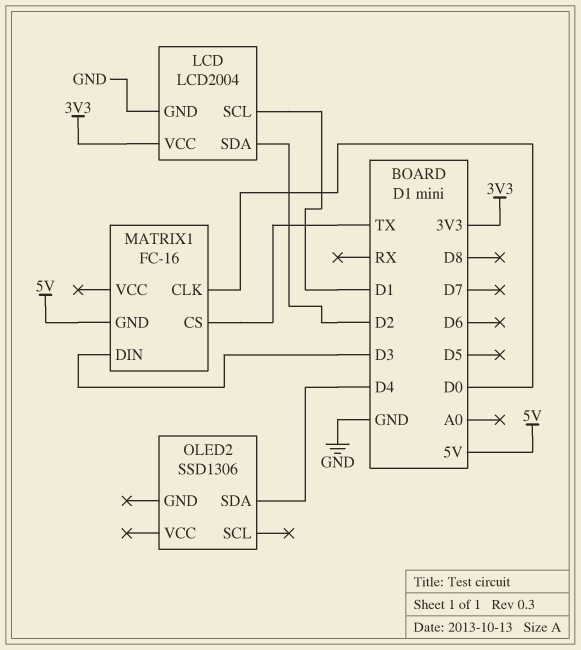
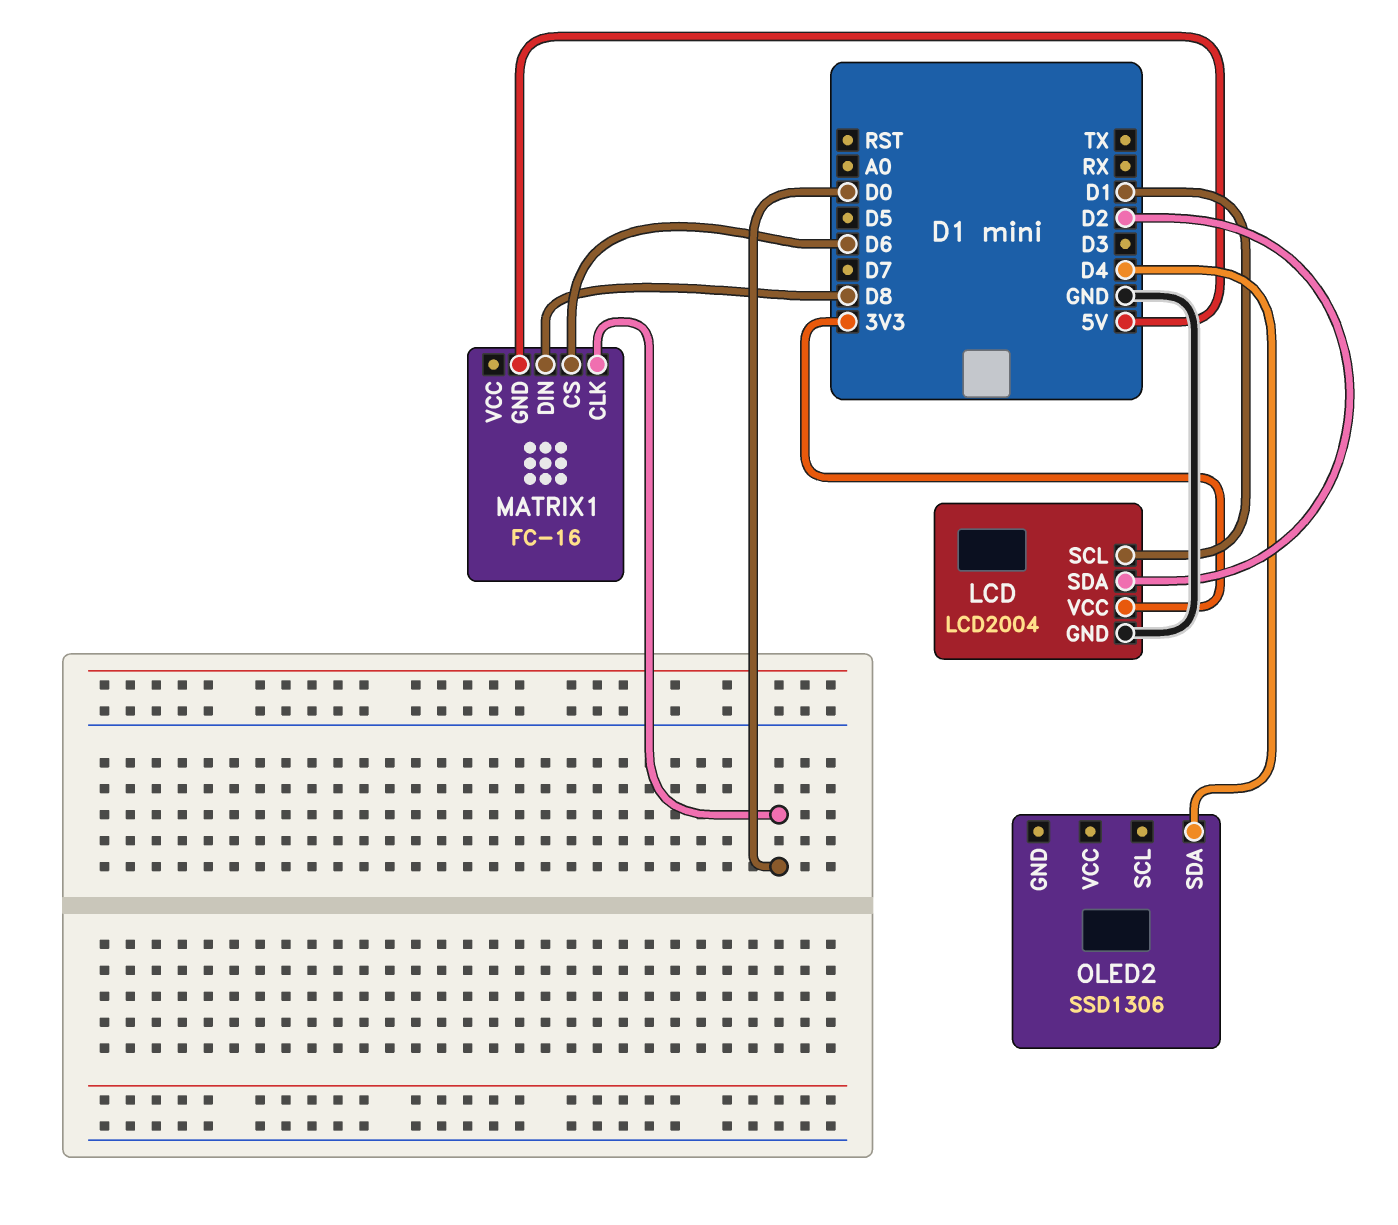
MATRIX1 pin CS: TX -> D6
MATRIX1 pin DIN: D3 -> D8

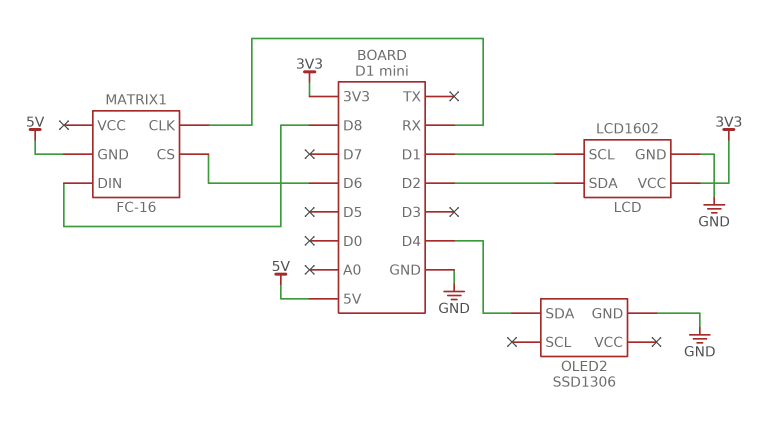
LCD: LCD2004 -> LCD1602
MATRIX1 pin CLK: D0 -> RX
OLED2 pin GND: none -> GND

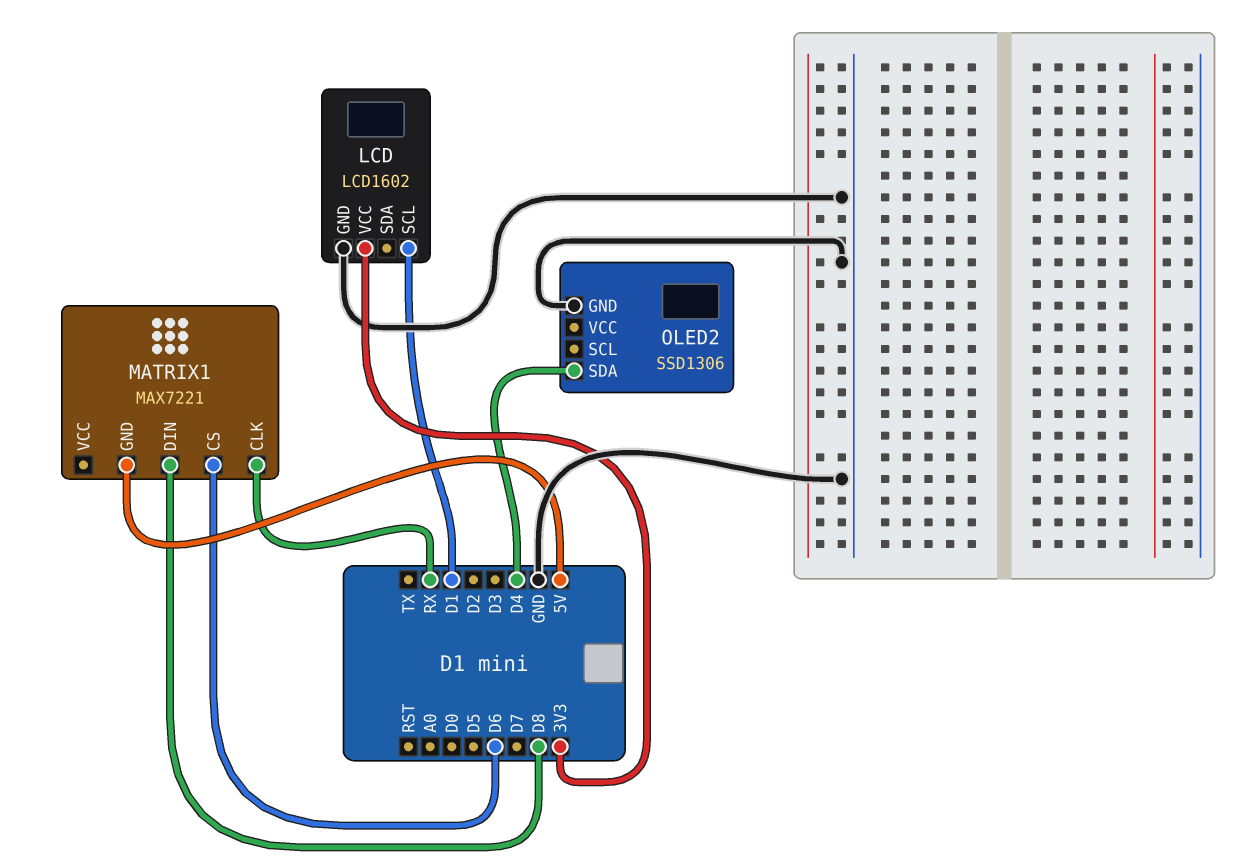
LCD pin SDA: D2 -> none
MATRIX1: FC-16 -> MAX7221

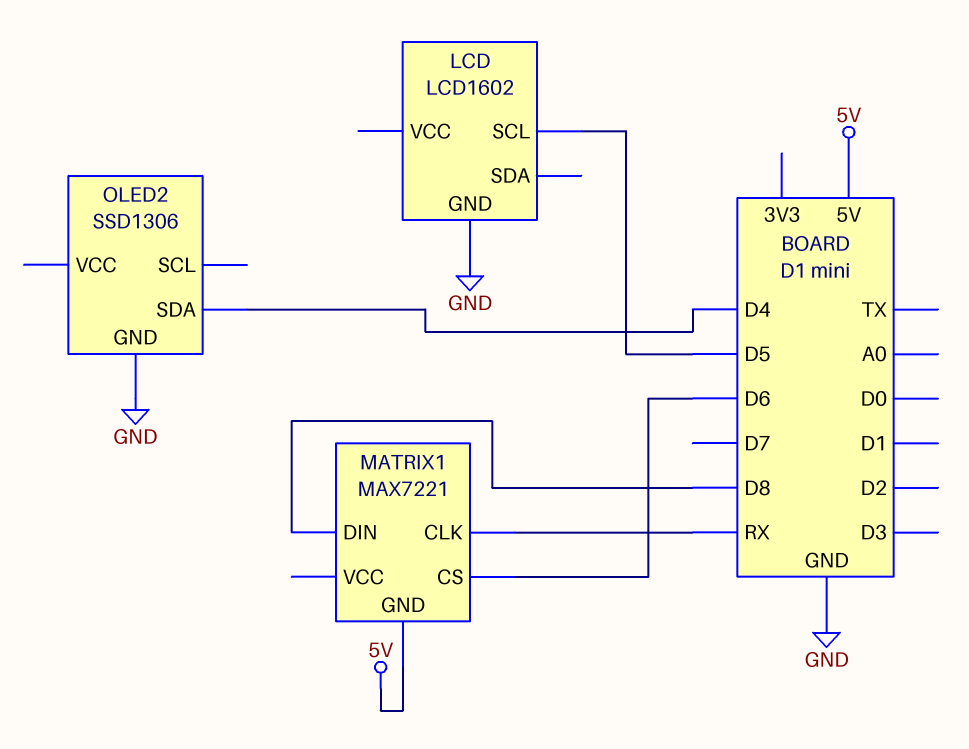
LCD pin SCL: D1 -> D5
LCD pin VCC: 3V3 -> none

